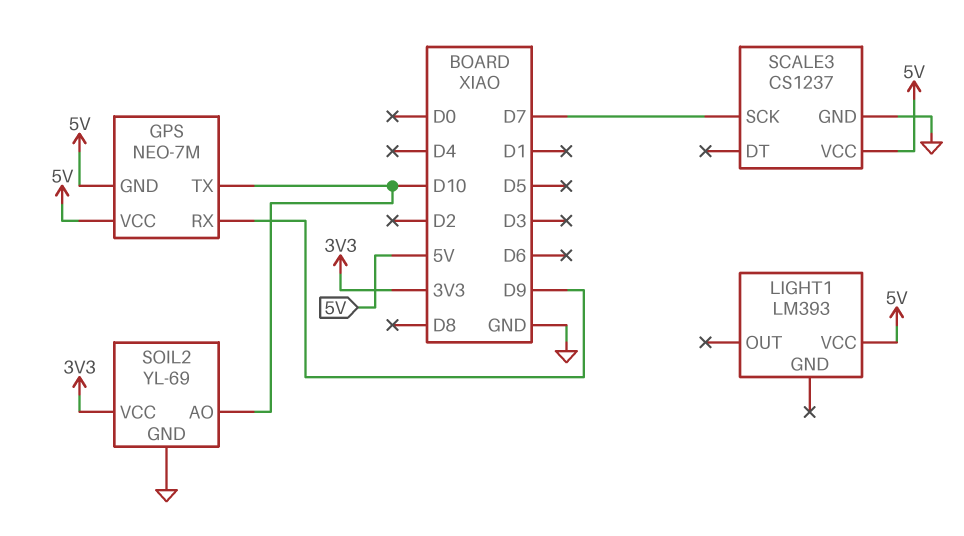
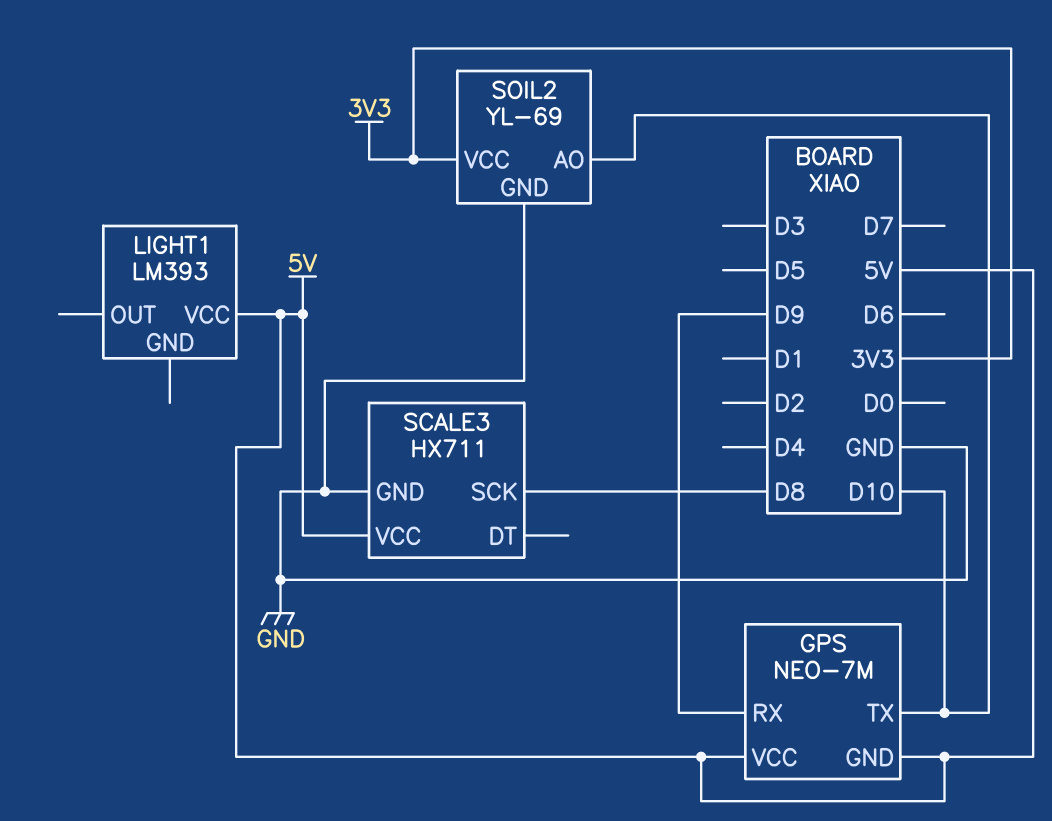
SCALE3: CS1237 -> HX711
SCALE3 pin SCK: D7 -> D8

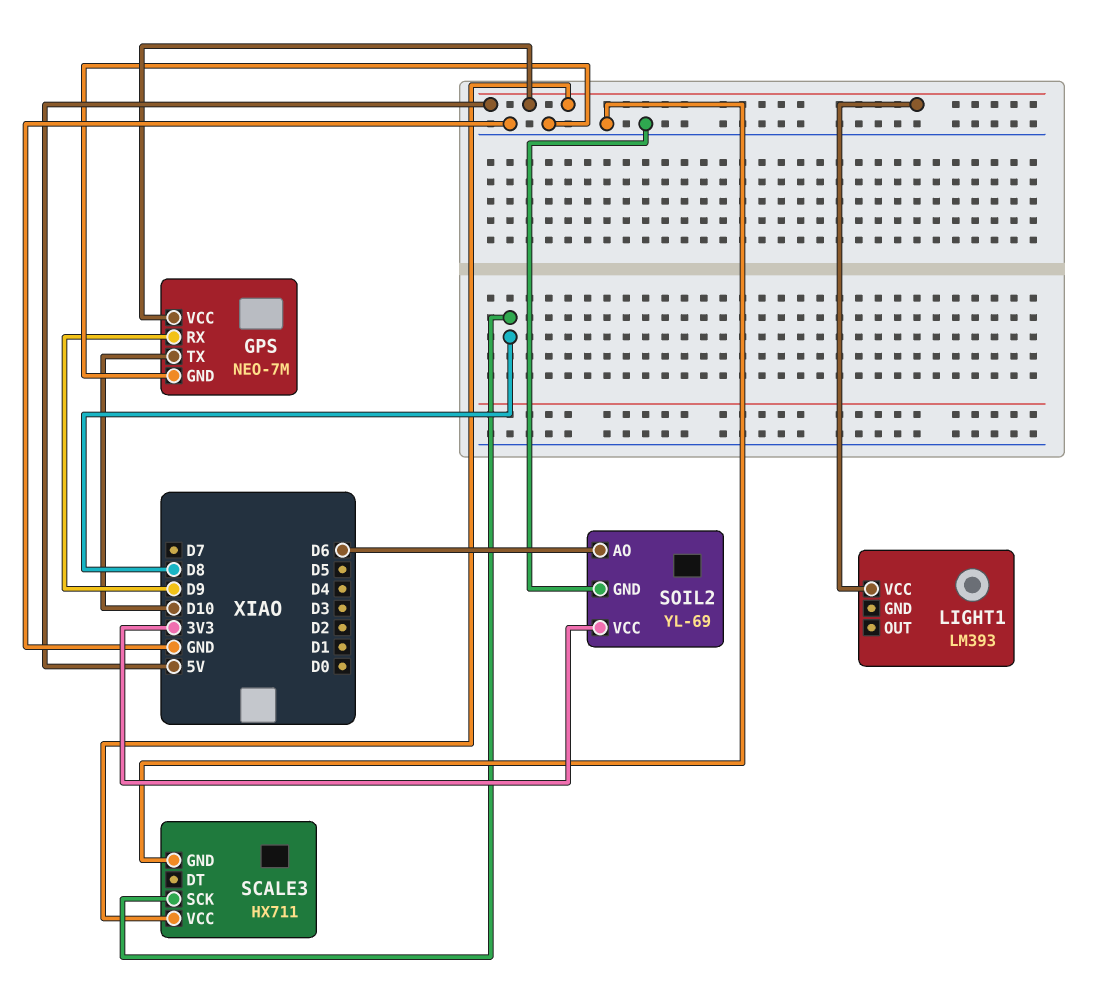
GPS pin GND: 5V -> GND
SOIL2 pin AO: D10 -> D6

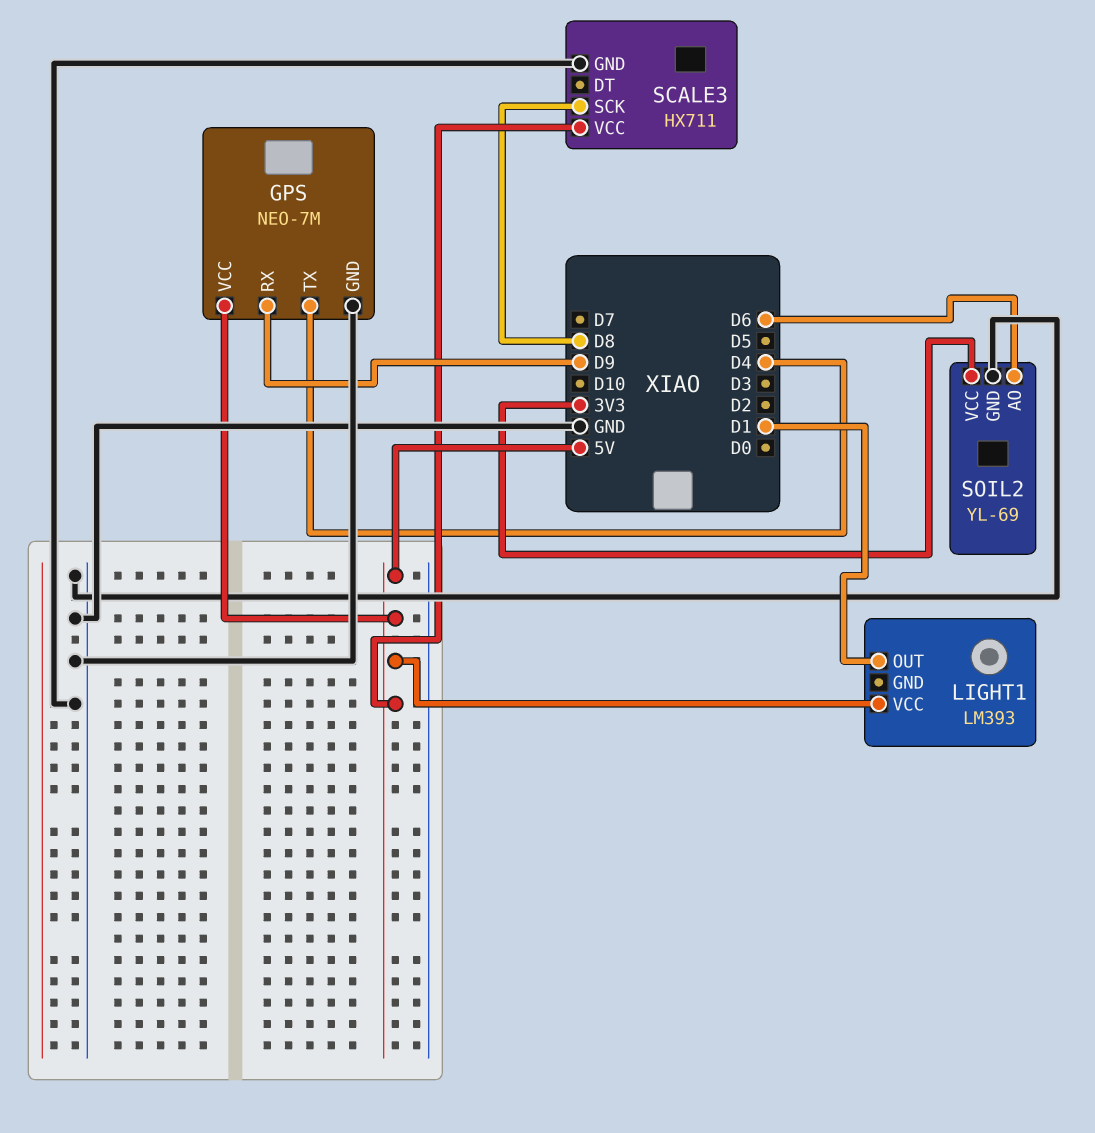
GPS pin TX: D10 -> D4
LIGHT1 pin OUT: none -> D1

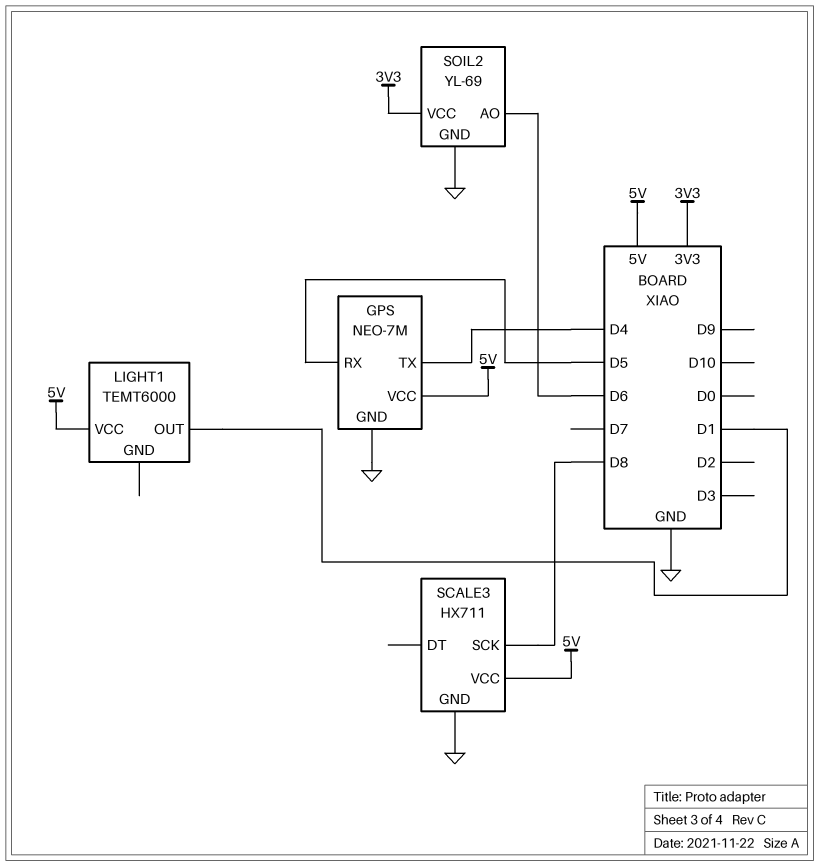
GPS pin RX: D9 -> D5
LIGHT1: LM393 -> TEMT6000

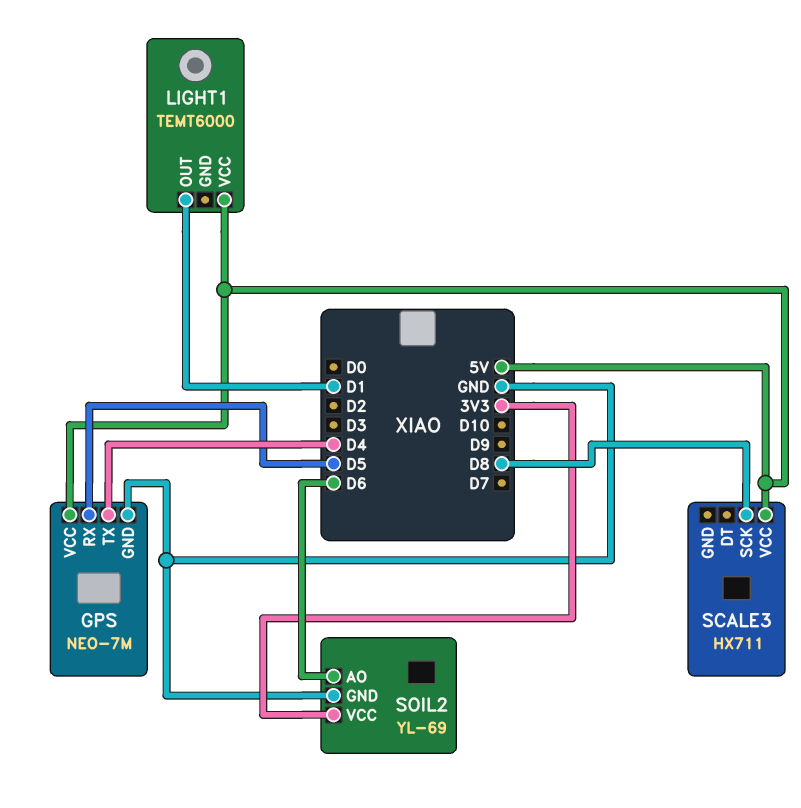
SCALE3 pin GND: GND -> none

